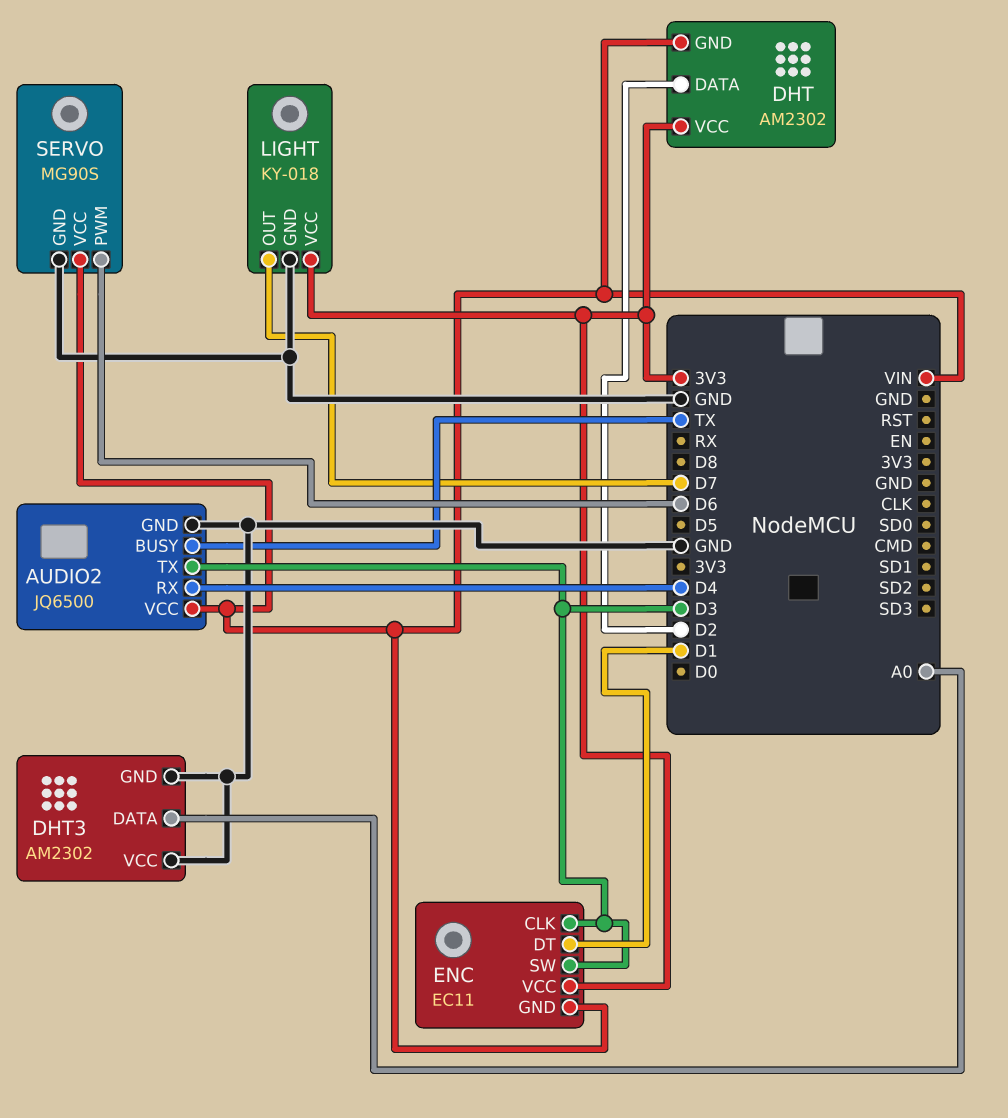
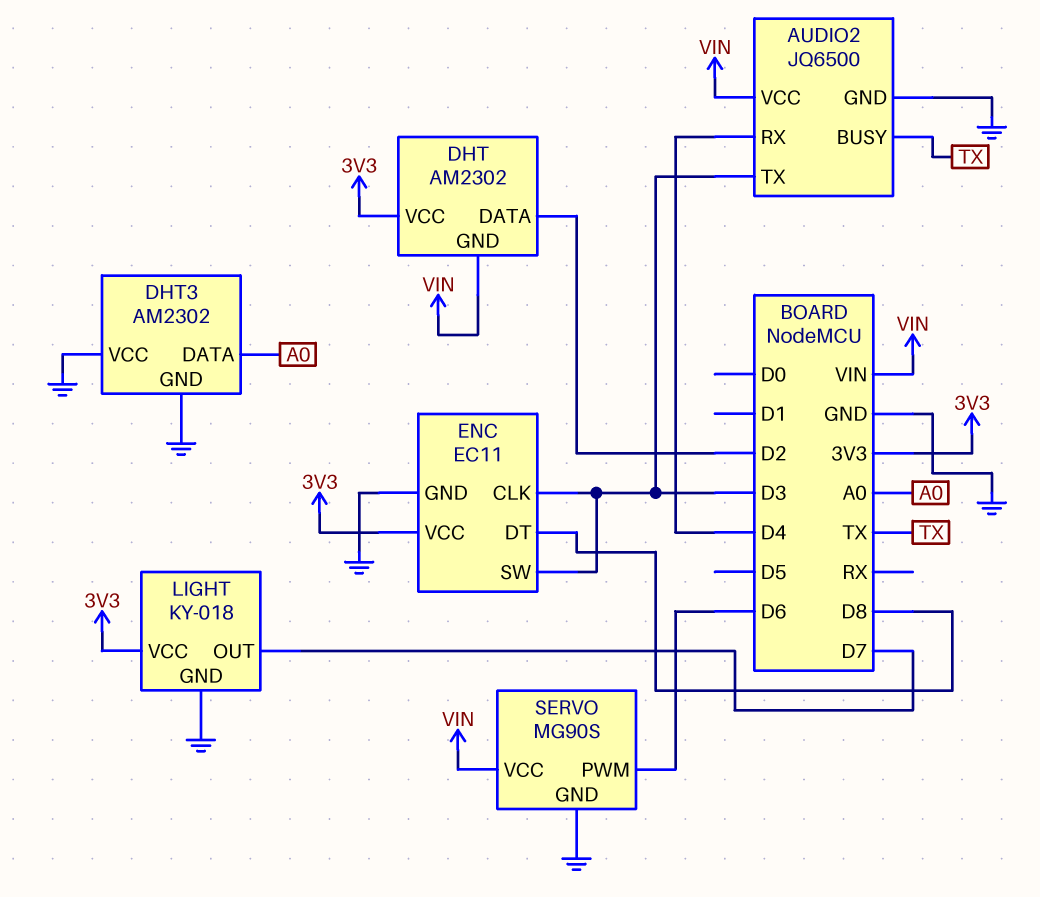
ENC pin DT: D1 -> D8
ENC pin GND: VIN -> GND

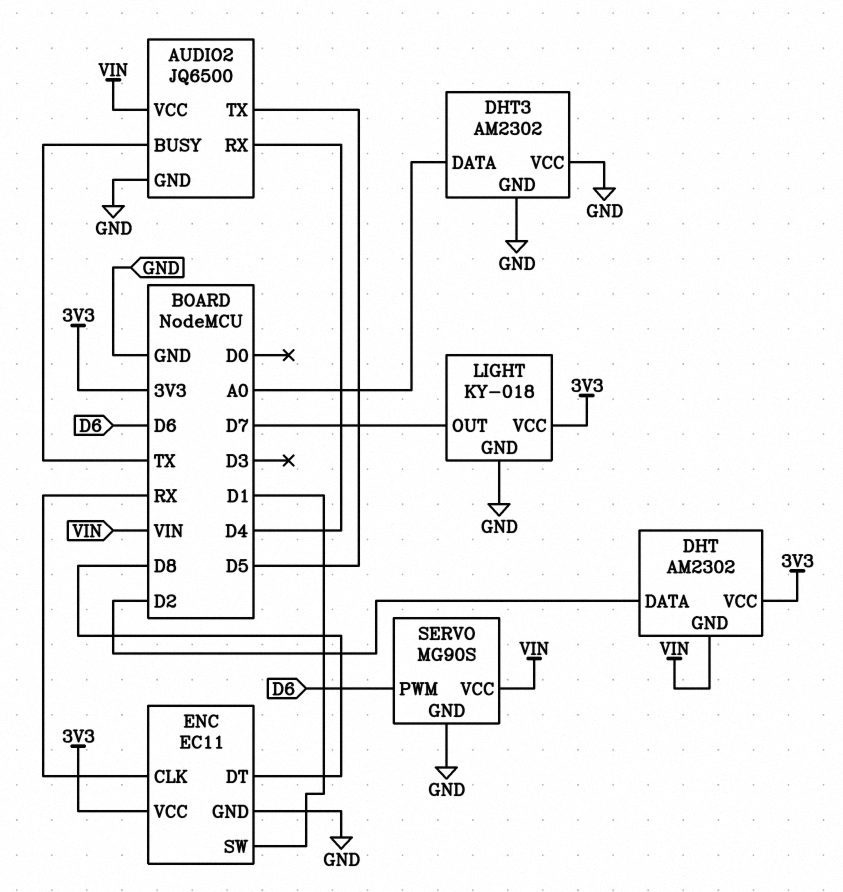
AUDIO2 pin TX: D3 -> D5
ENC pin CLK: D3 -> RX
ENC pin SW: D3 -> D1

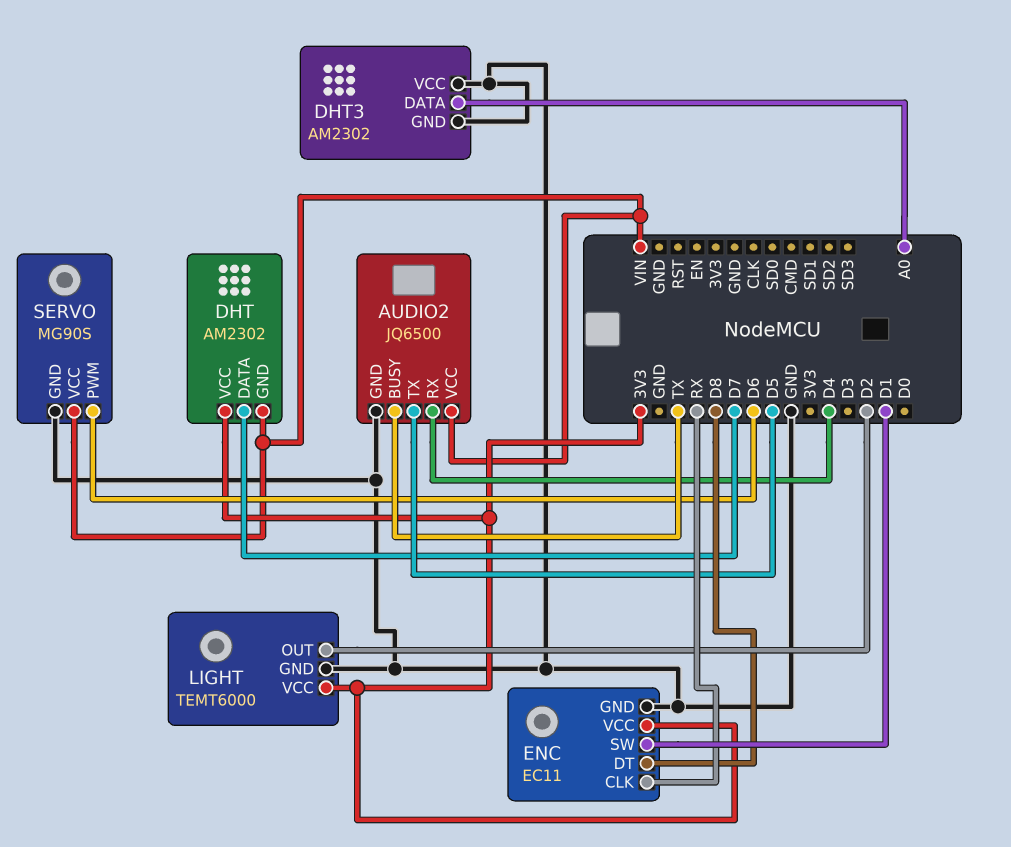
DHT pin DATA: D2 -> D7
LIGHT: KY-018 -> TEMT6000
LIGHT pin OUT: D7 -> D2

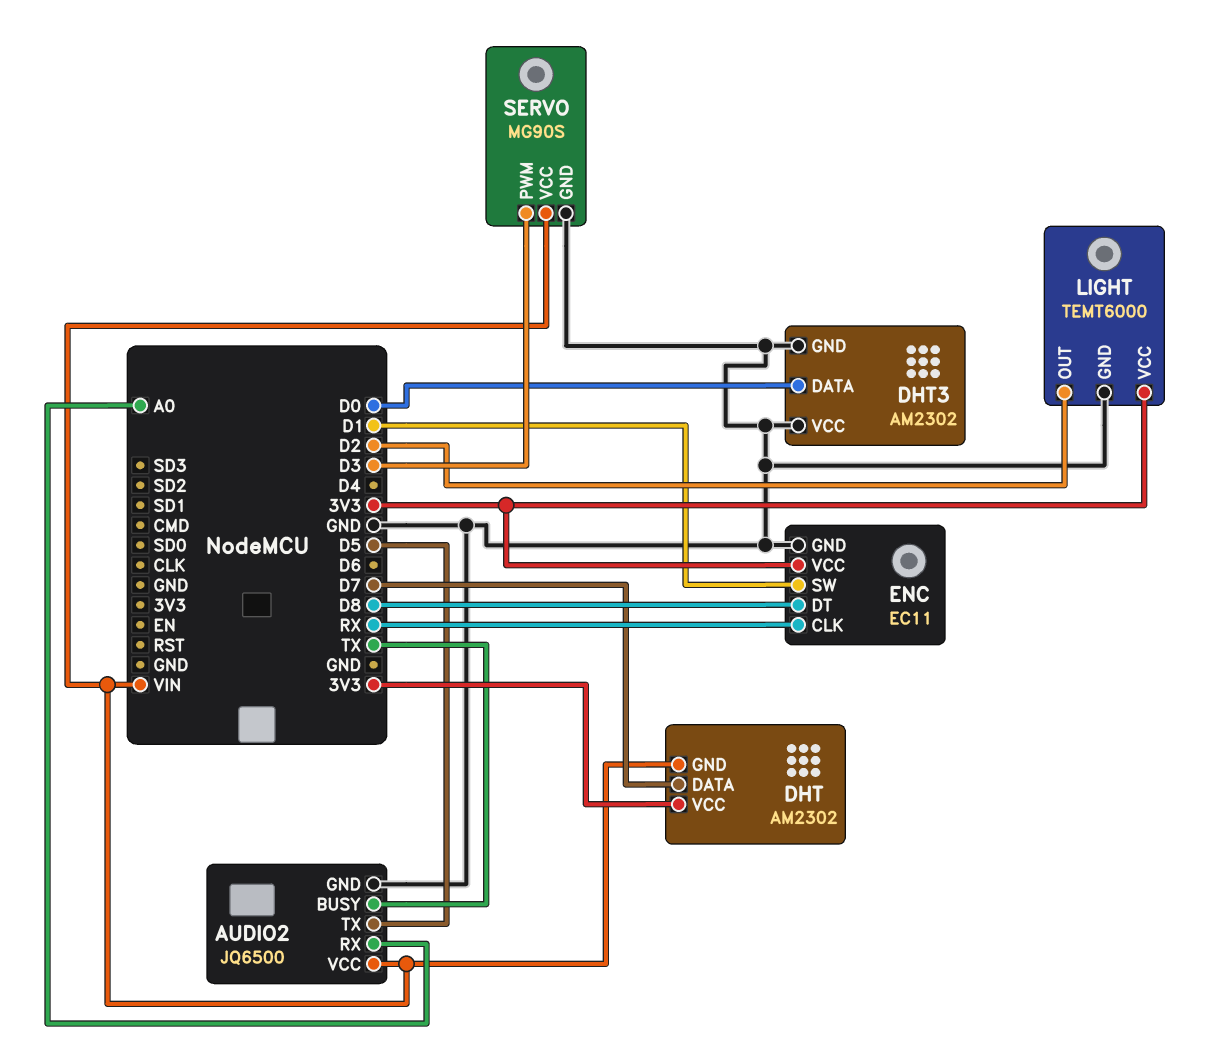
AUDIO2 pin RX: D4 -> A0
DHT3 pin DATA: A0 -> D0
SERVO pin PWM: D6 -> D3

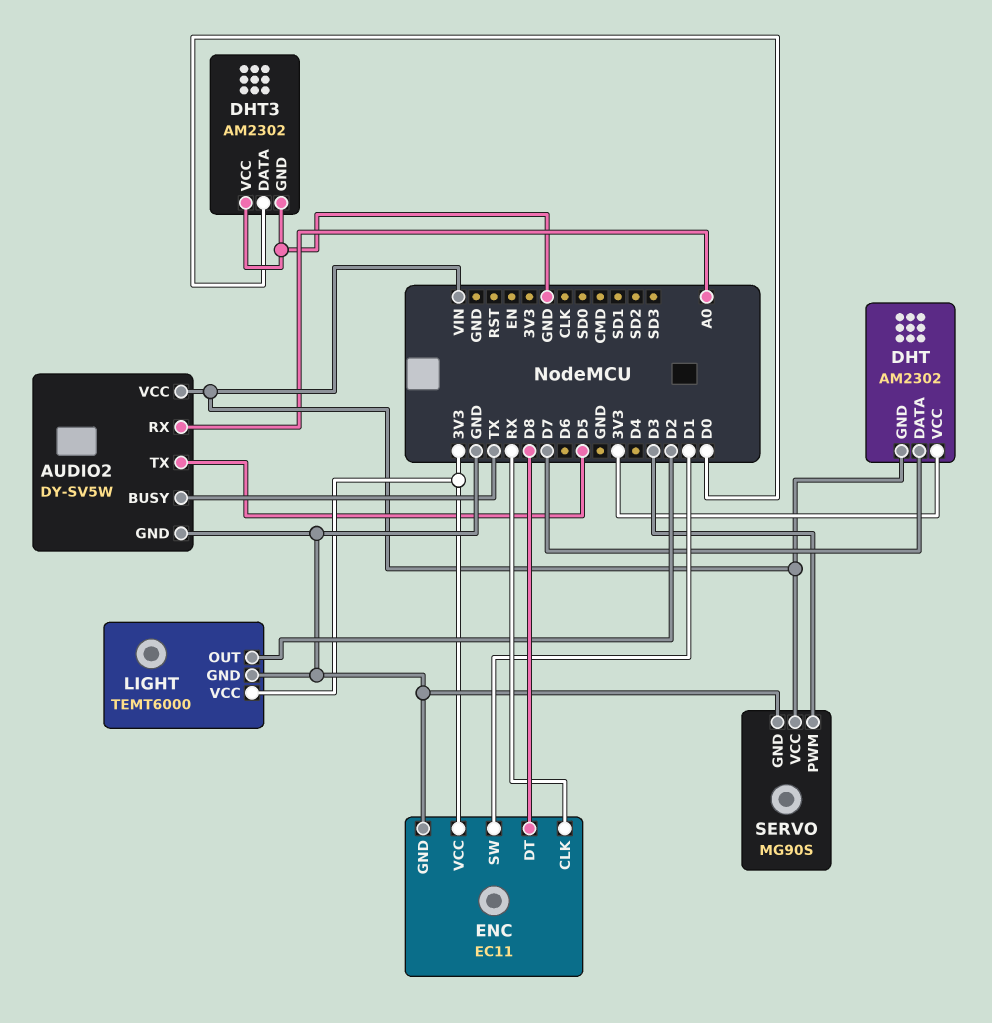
AUDIO2: JQ6500 -> DY-SV5W

